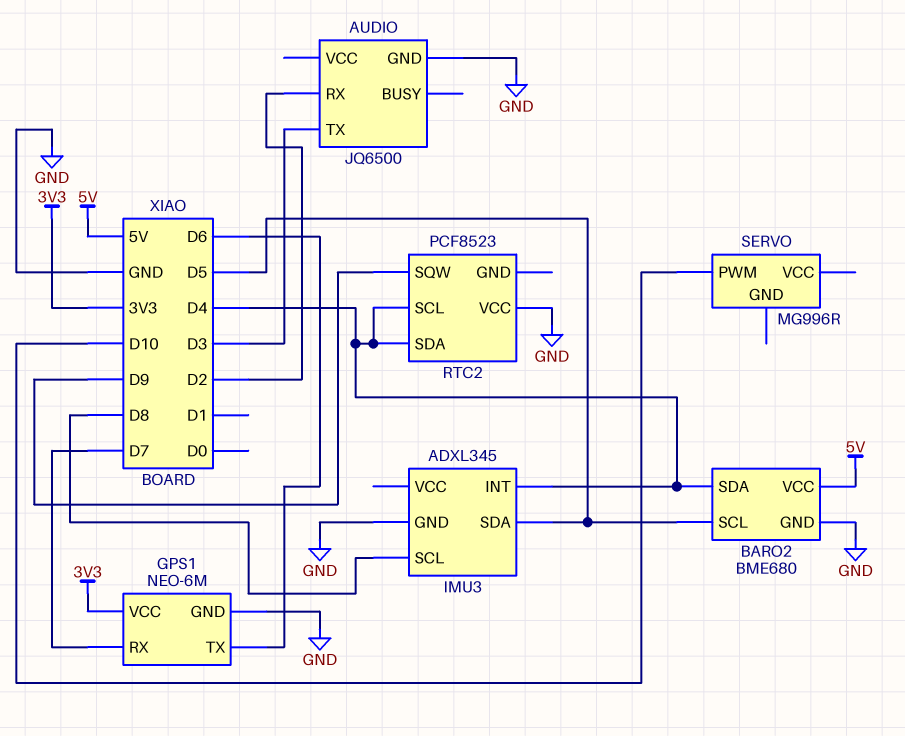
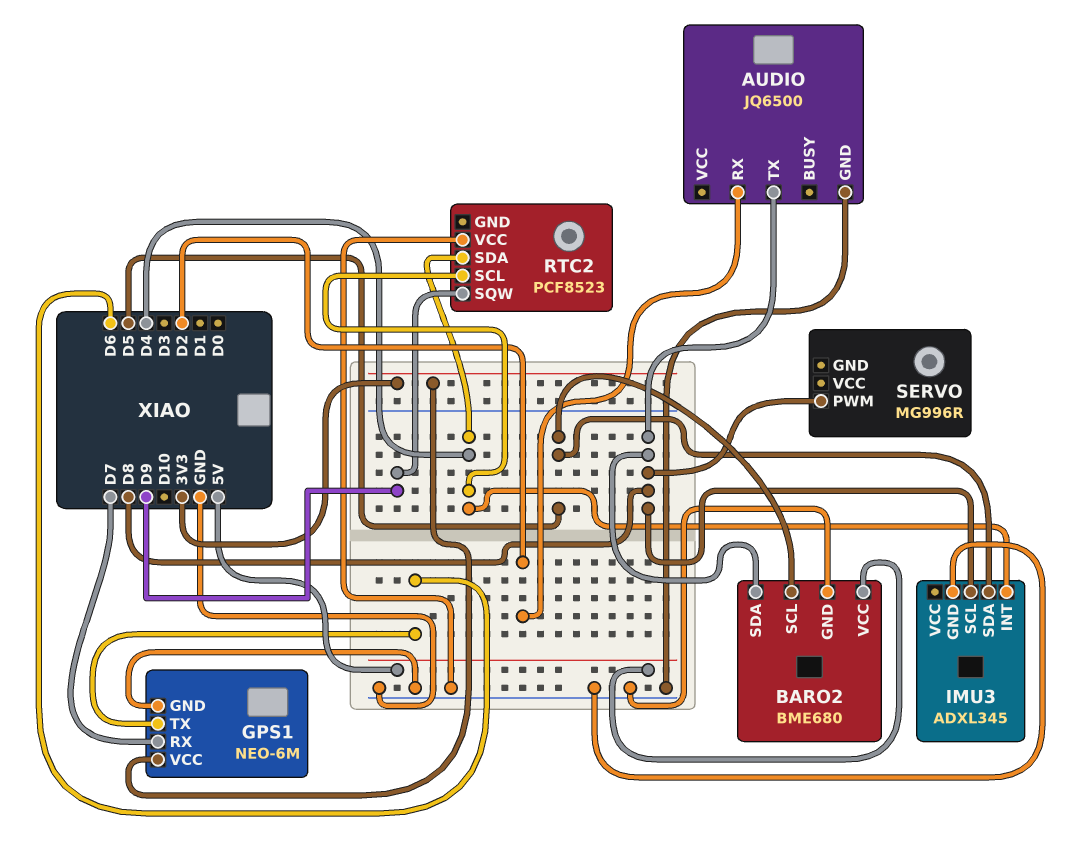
AUDIO pin TX: D3 -> D8
BARO2 pin SDA: D4 -> D8
SERVO pin PWM: D10 -> D8

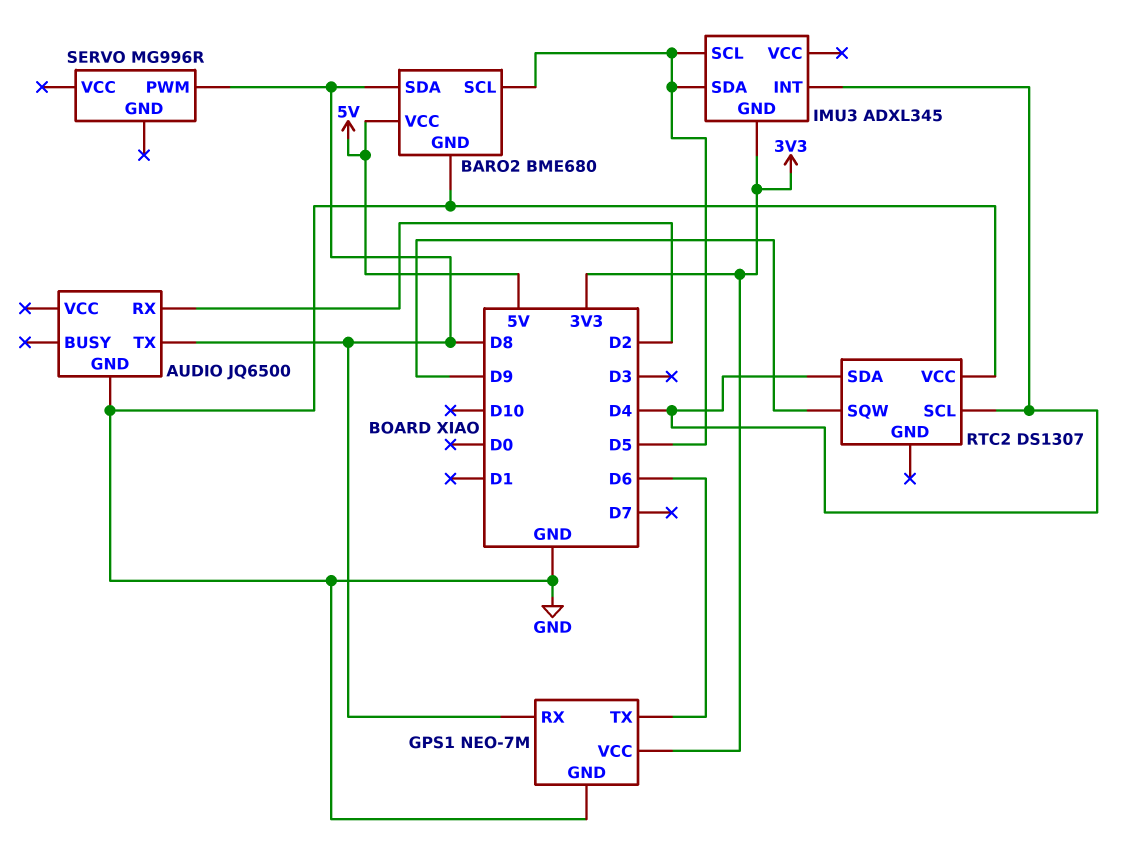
GPS1: NEO-6M -> NEO-7M
GPS1 pin RX: D7 -> D8
IMU3 pin GND: GND -> 3V3
IMU3 pin SCL: D8 -> D5
RTC2: PCF8523 -> DS1307

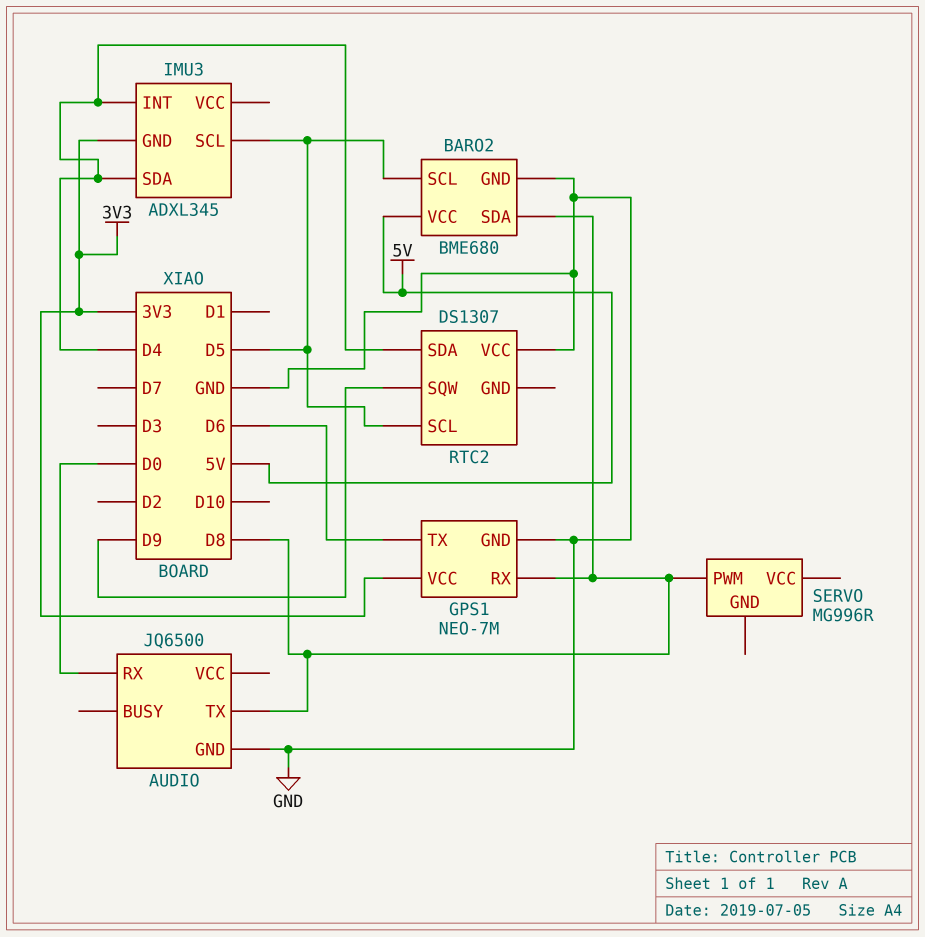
AUDIO pin RX: D2 -> D0
IMU3 pin SDA: D5 -> D4
RTC2 pin SCL: D4 -> D5

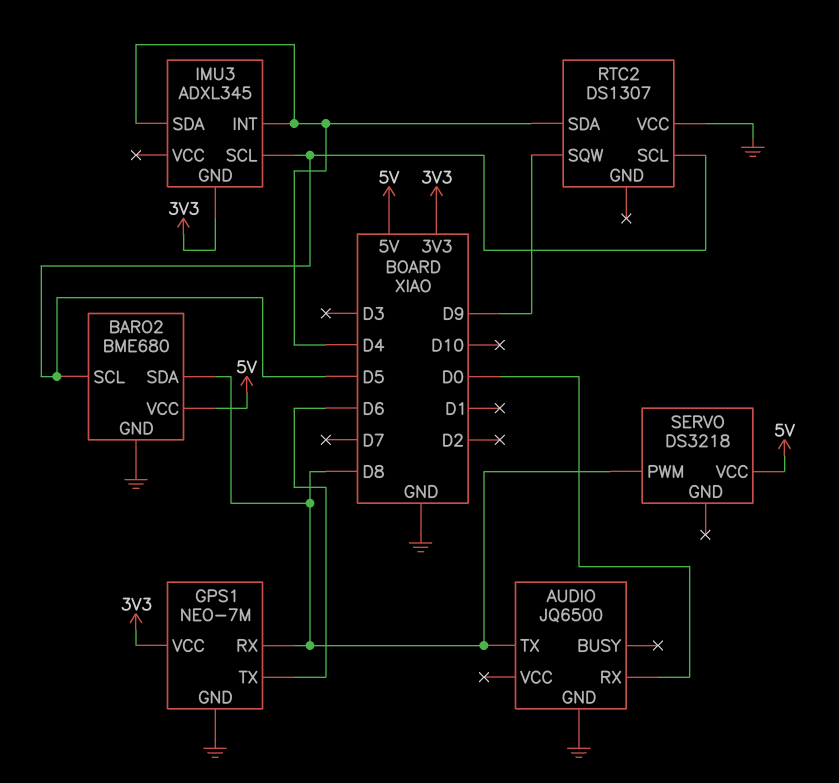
SERVO: MG996R -> DS3218
SERVO pin VCC: none -> 5V

